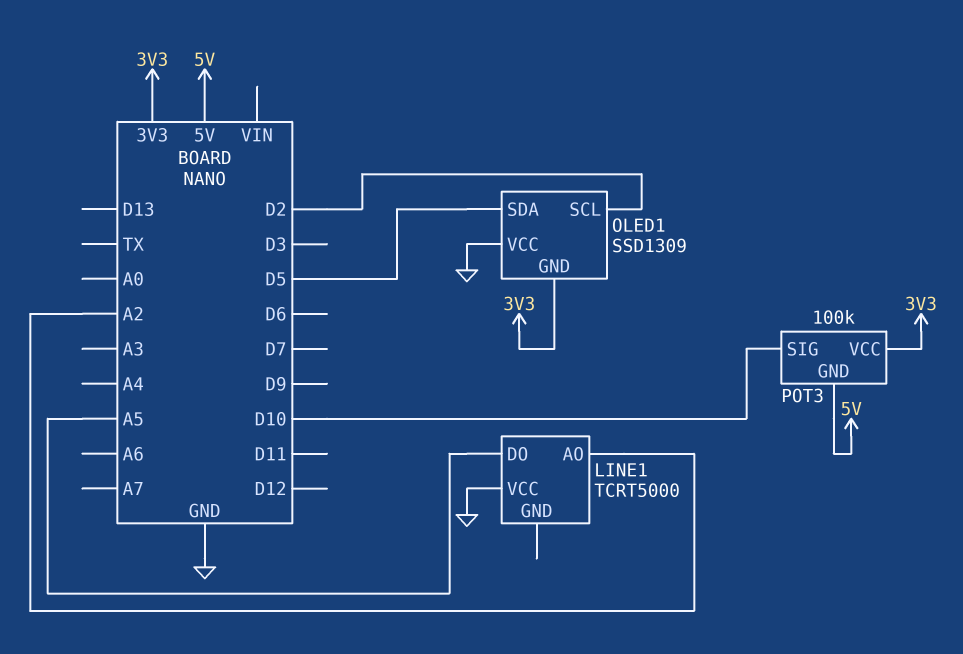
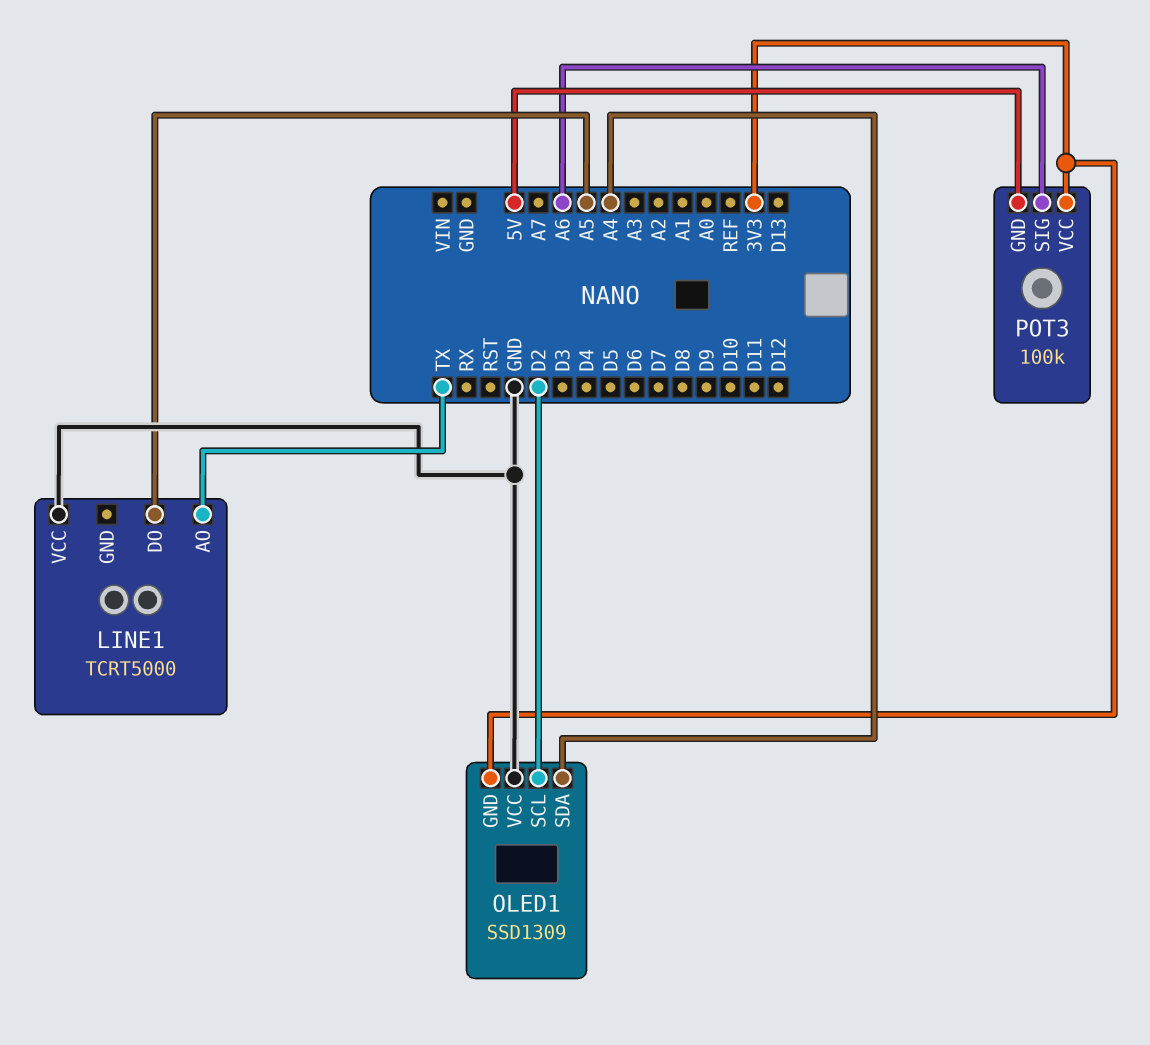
LINE1 pin AO: A2 -> TX
OLED1 pin SDA: D5 -> A4
POT3 pin SIG: D10 -> A6

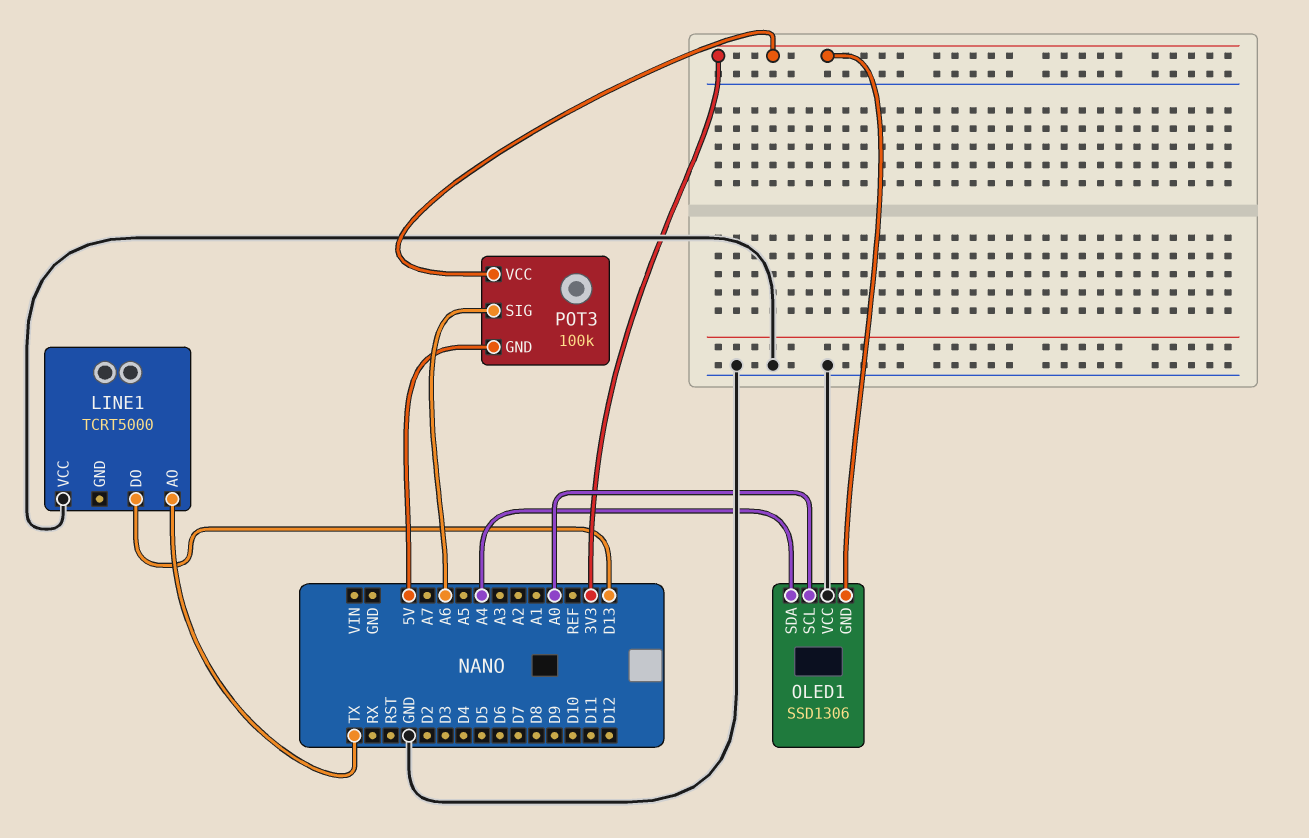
LINE1 pin DO: A5 -> D13
OLED1: SSD1309 -> SSD1306
OLED1 pin SCL: D2 -> A0

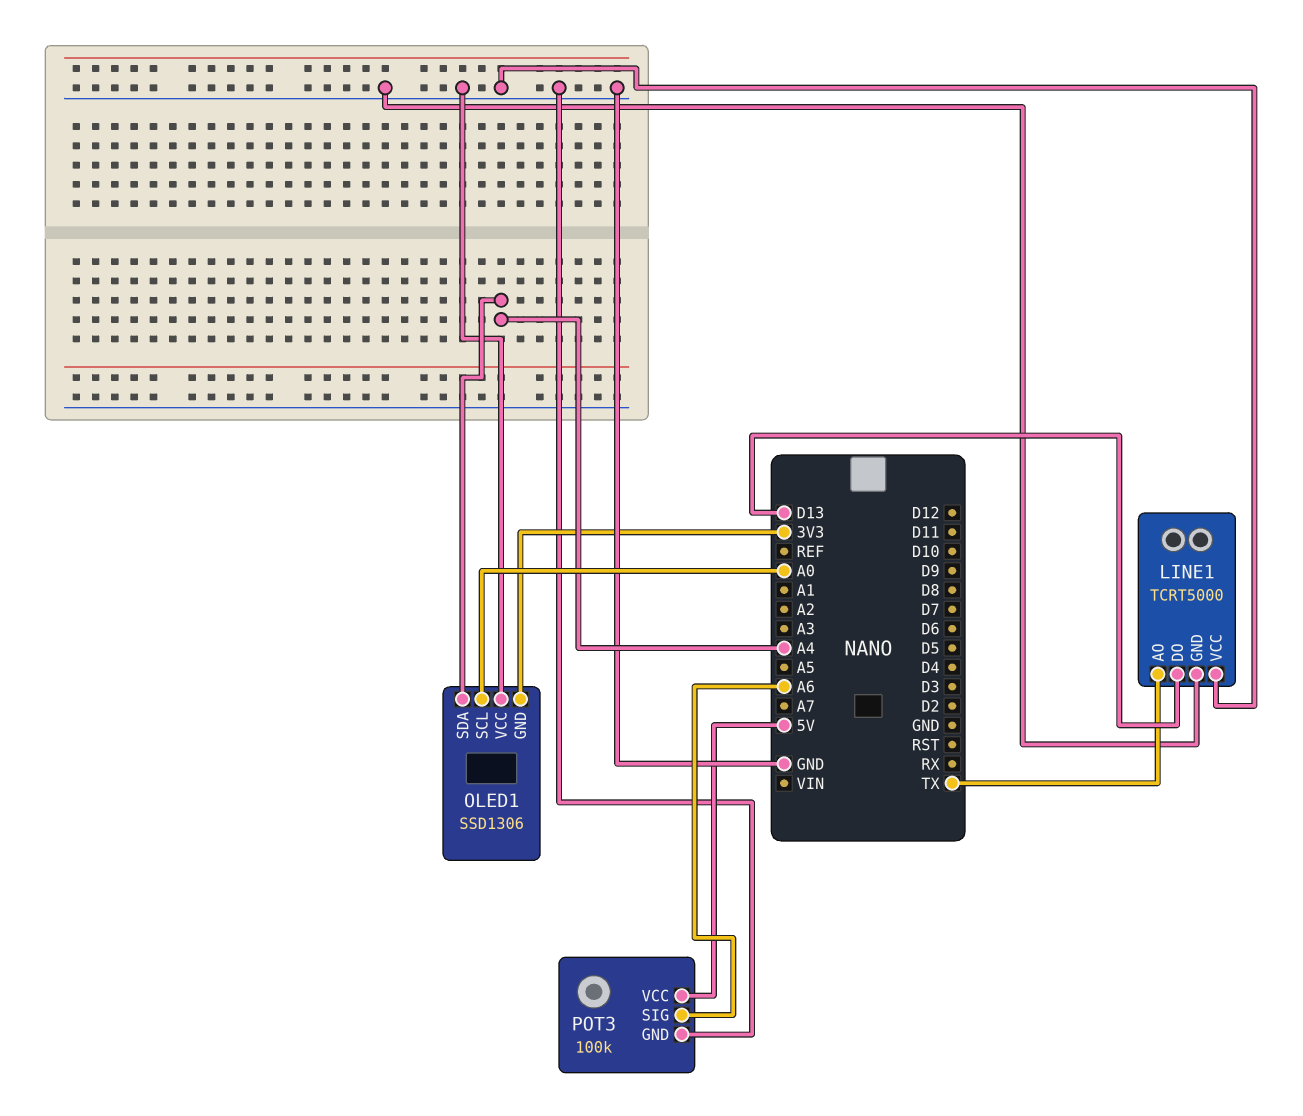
LINE1 pin GND: none -> GND
POT3 pin GND: 5V -> GND
POT3 pin VCC: 3V3 -> 5V

